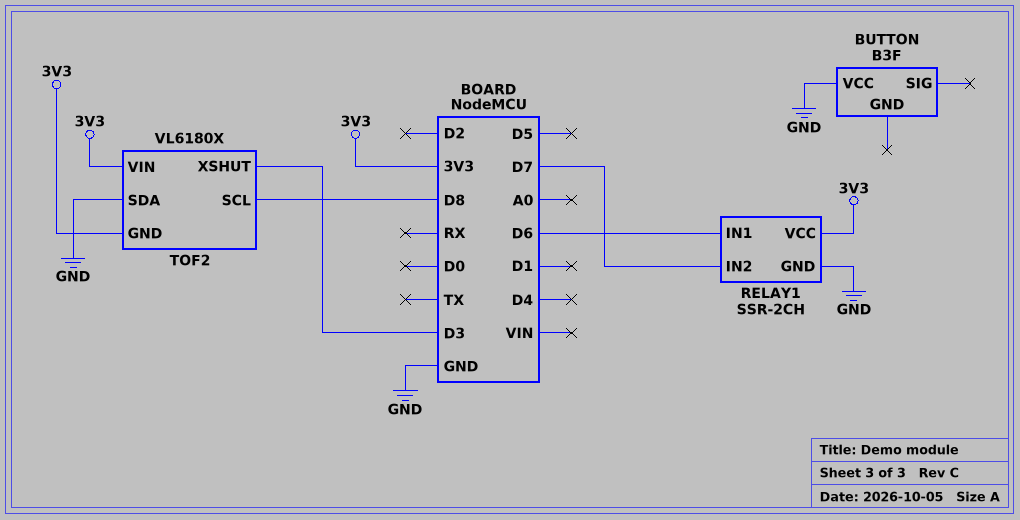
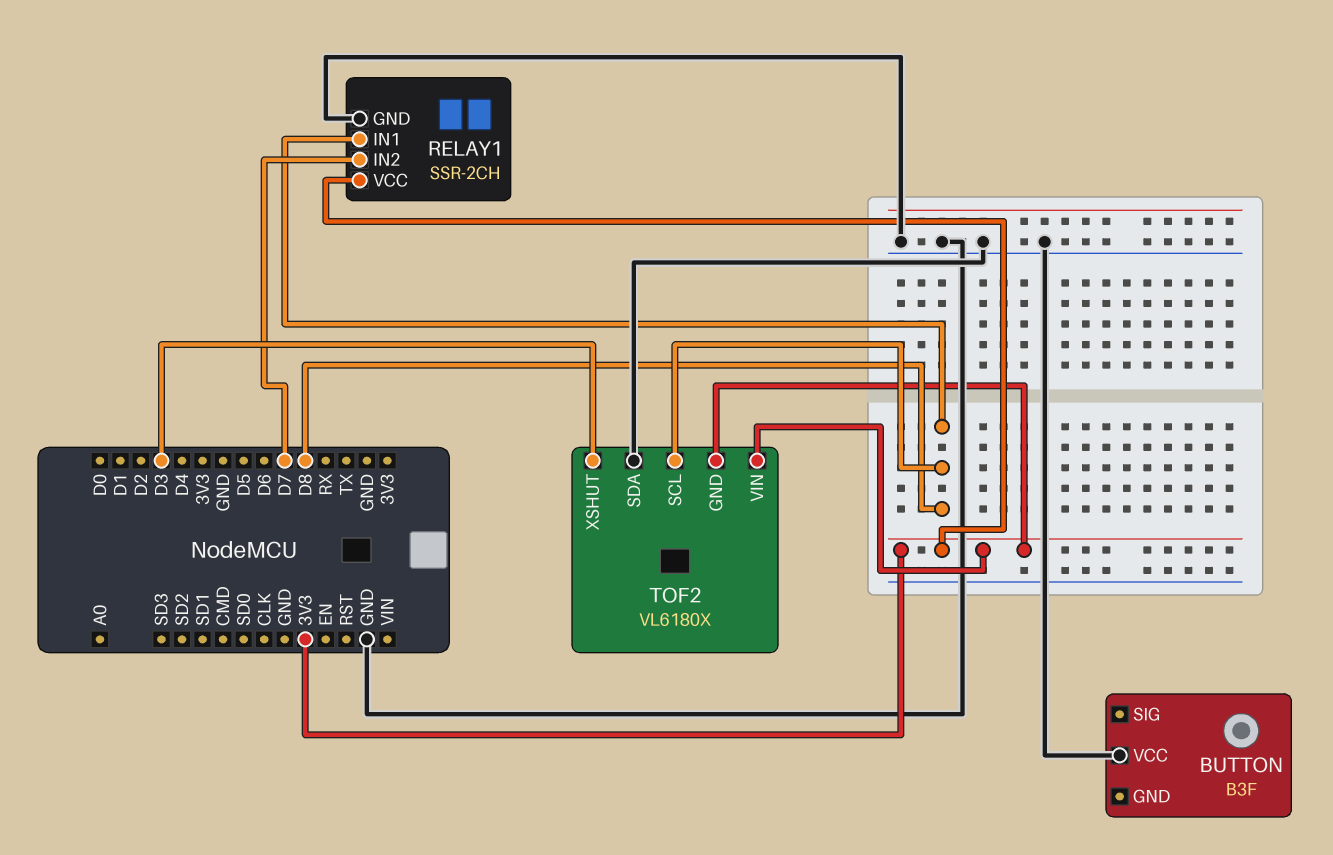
RELAY1 pin IN1: D6 -> D8

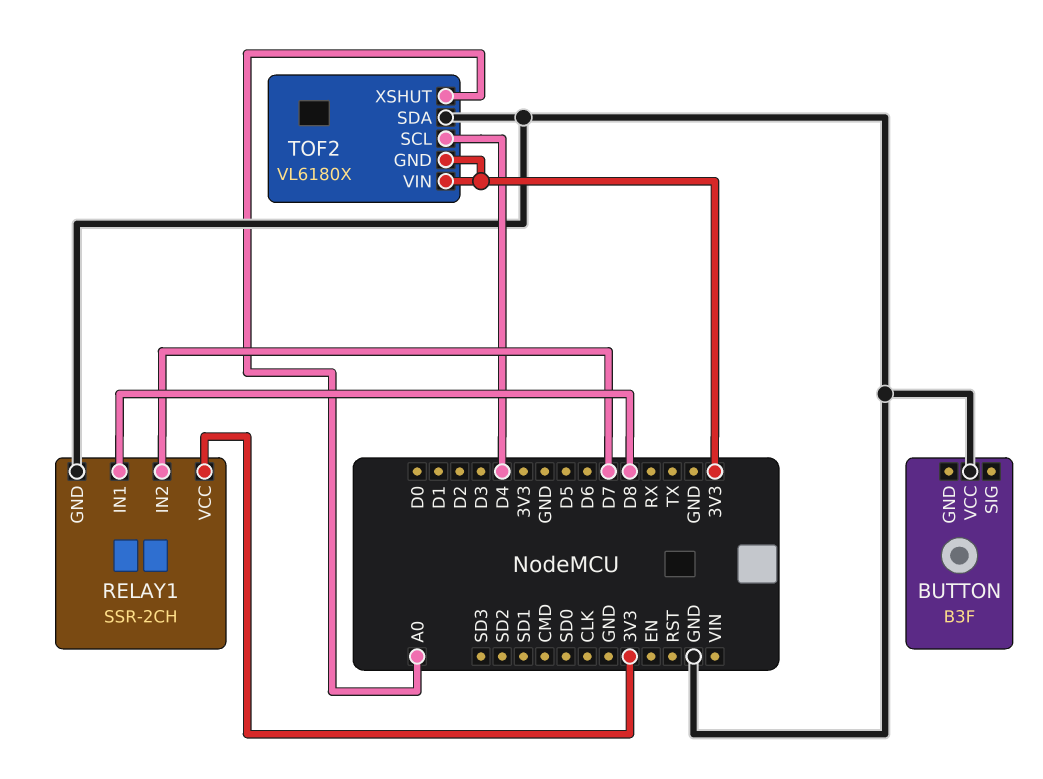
TOF2 pin SCL: D8 -> D4
TOF2 pin XSHUT: D3 -> A0

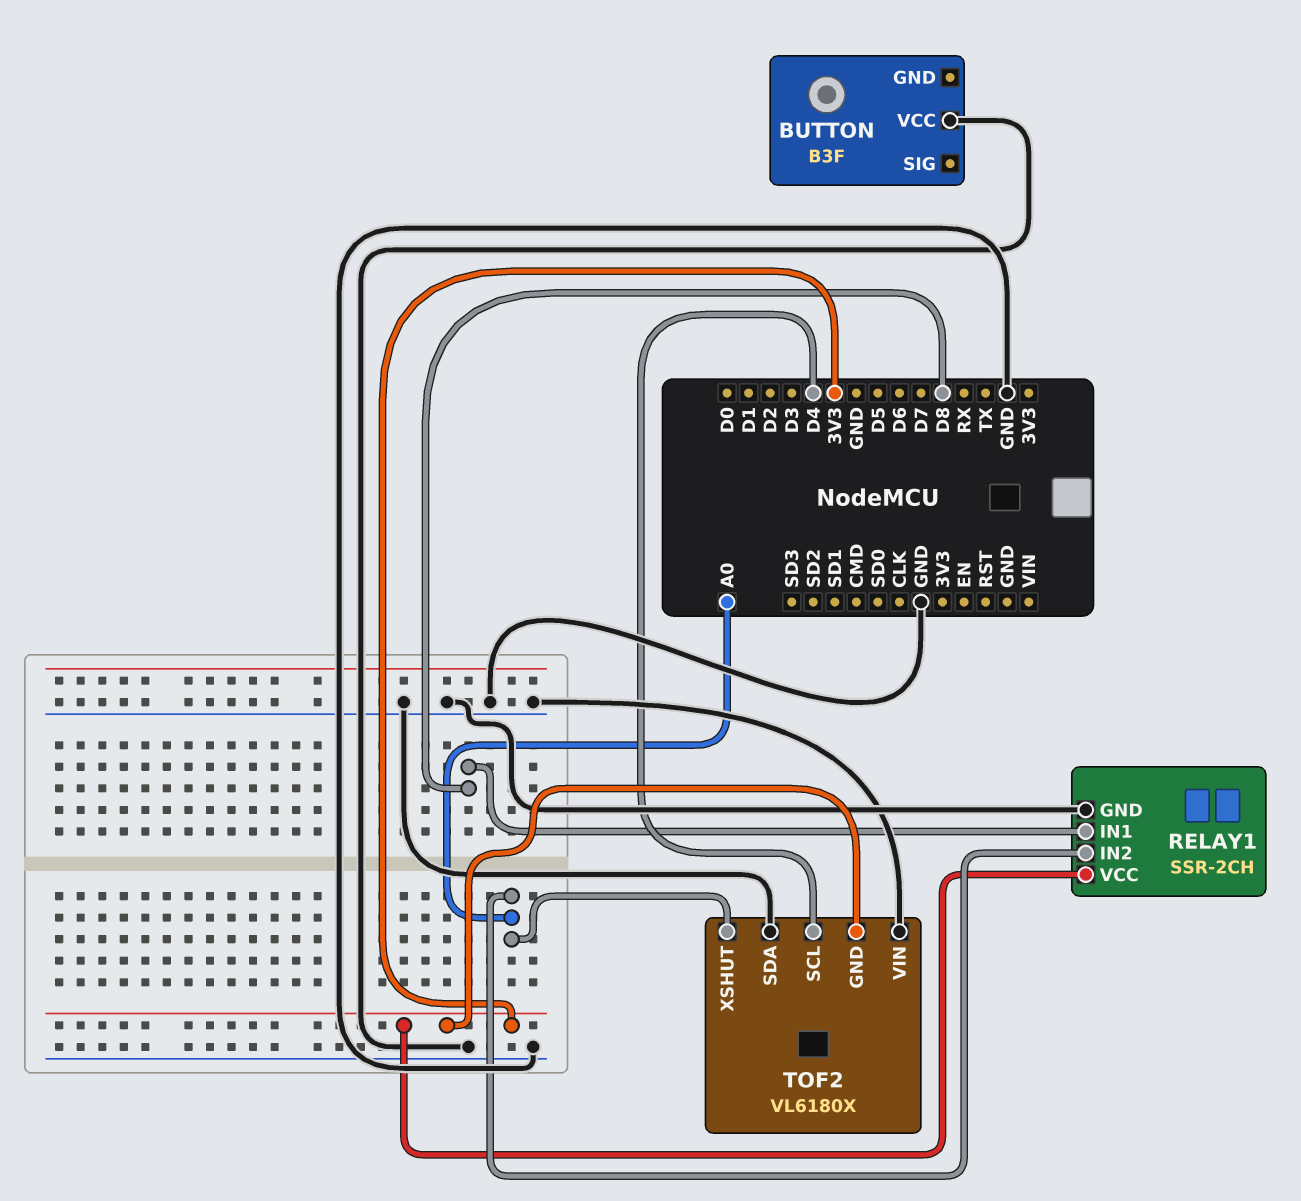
RELAY1 pin IN2: D7 -> A0
TOF2 pin VIN: 3V3 -> GND

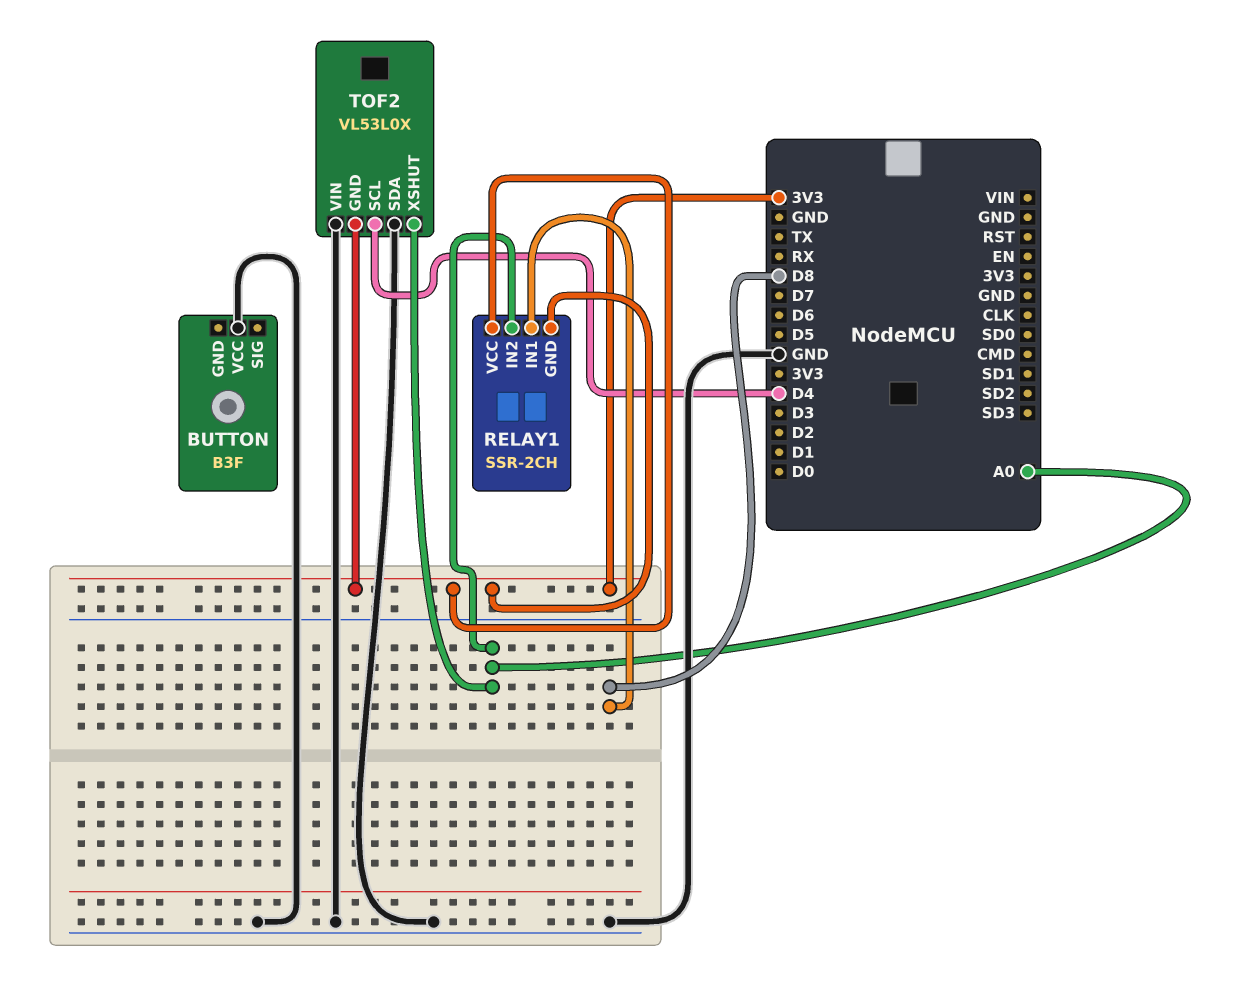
RELAY1 pin GND: GND -> 3V3
TOF2: VL6180X -> VL53L0X

